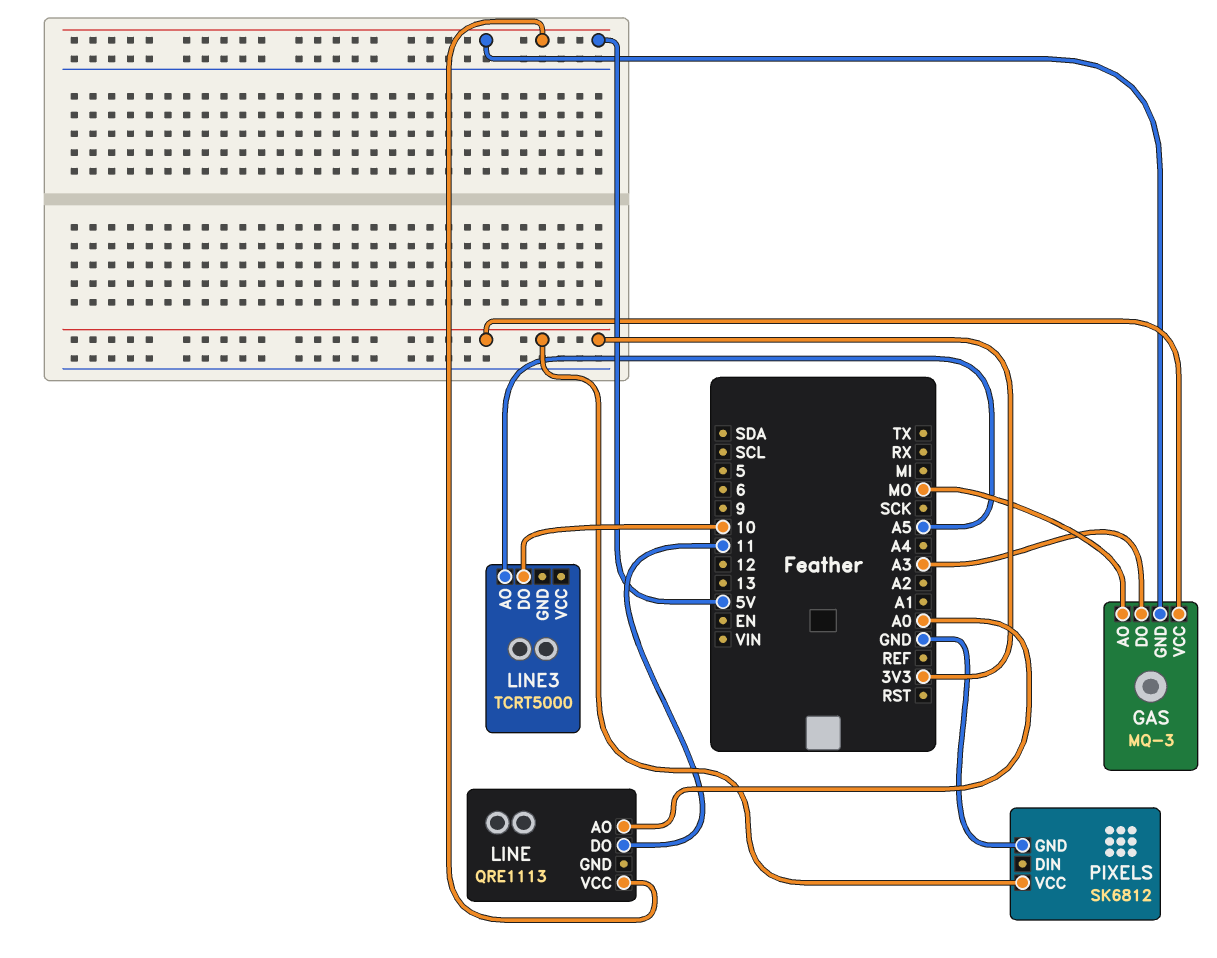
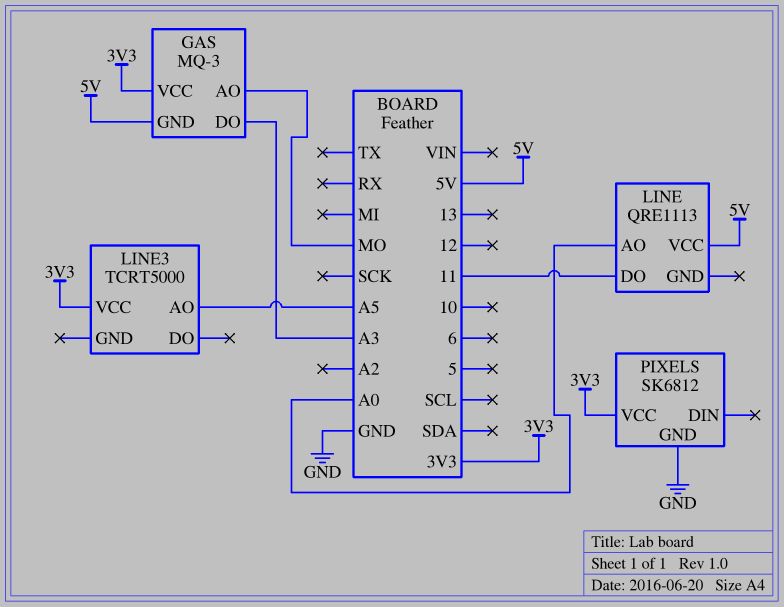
LINE3 pin DO: 10 -> none
LINE3 pin VCC: none -> 3V3

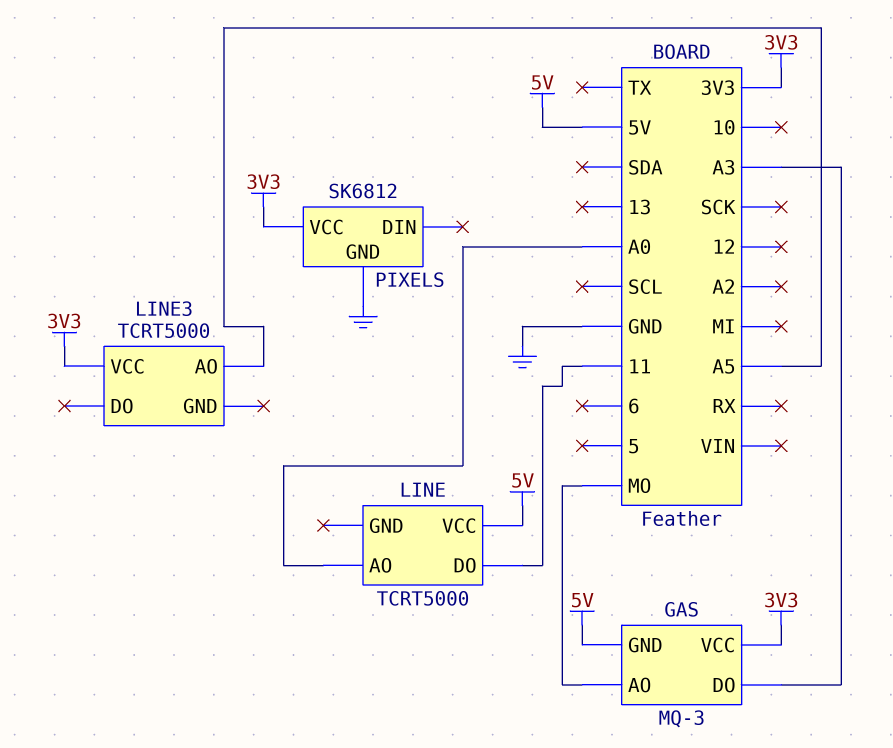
LINE: QRE1113 -> TCRT5000

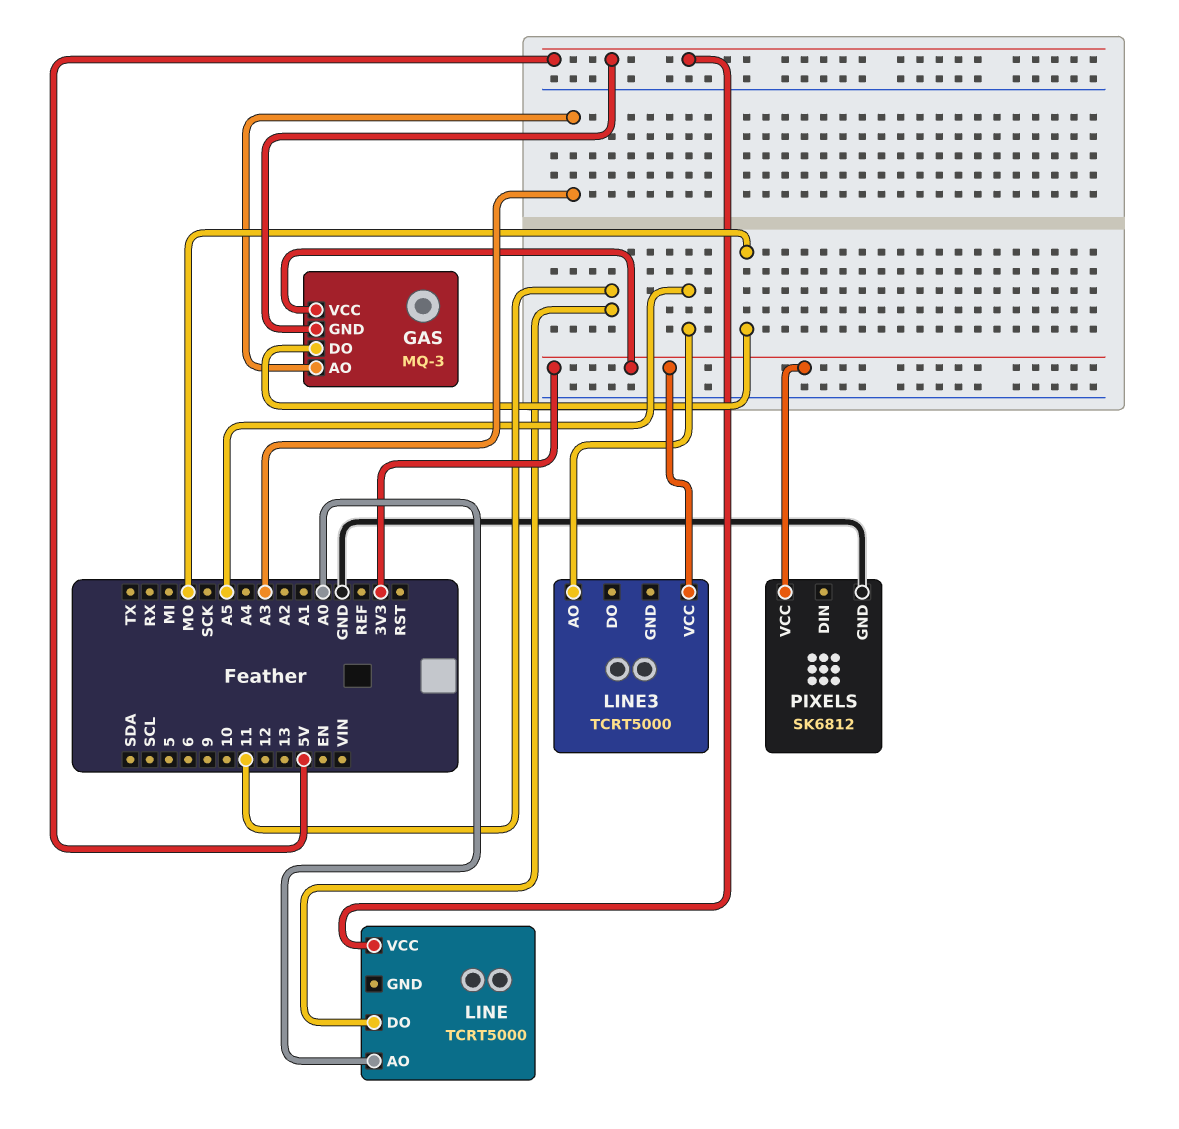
GAS pin AO: MO -> A3
GAS pin DO: A3 -> MO

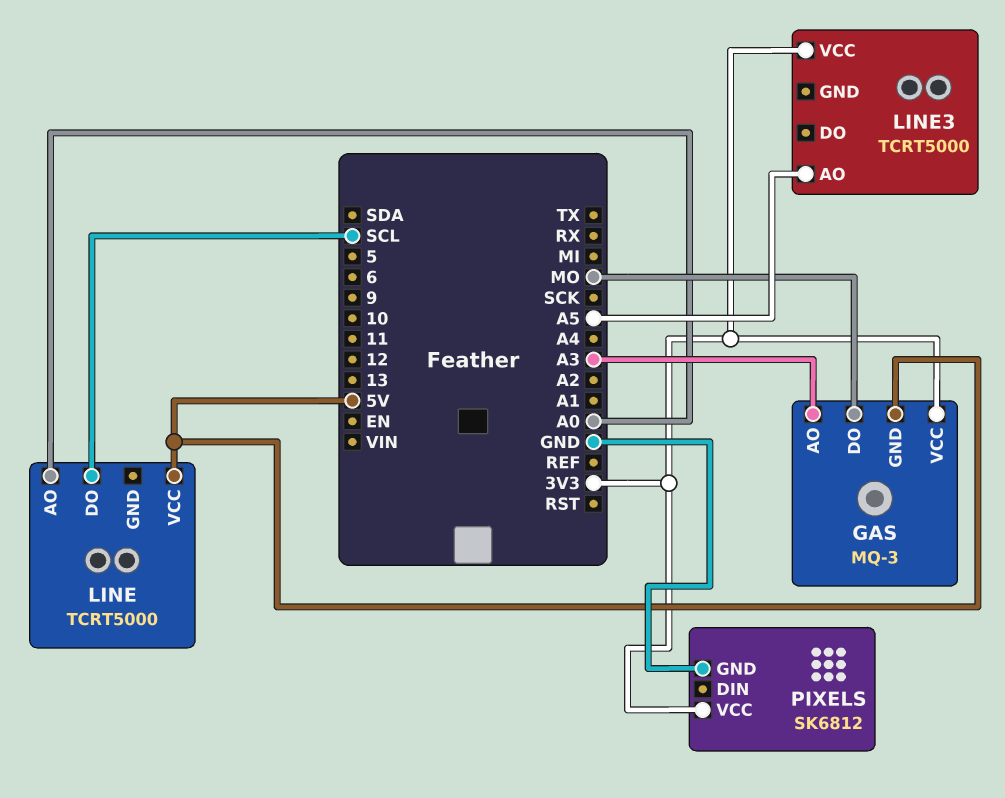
LINE pin DO: 11 -> SCL

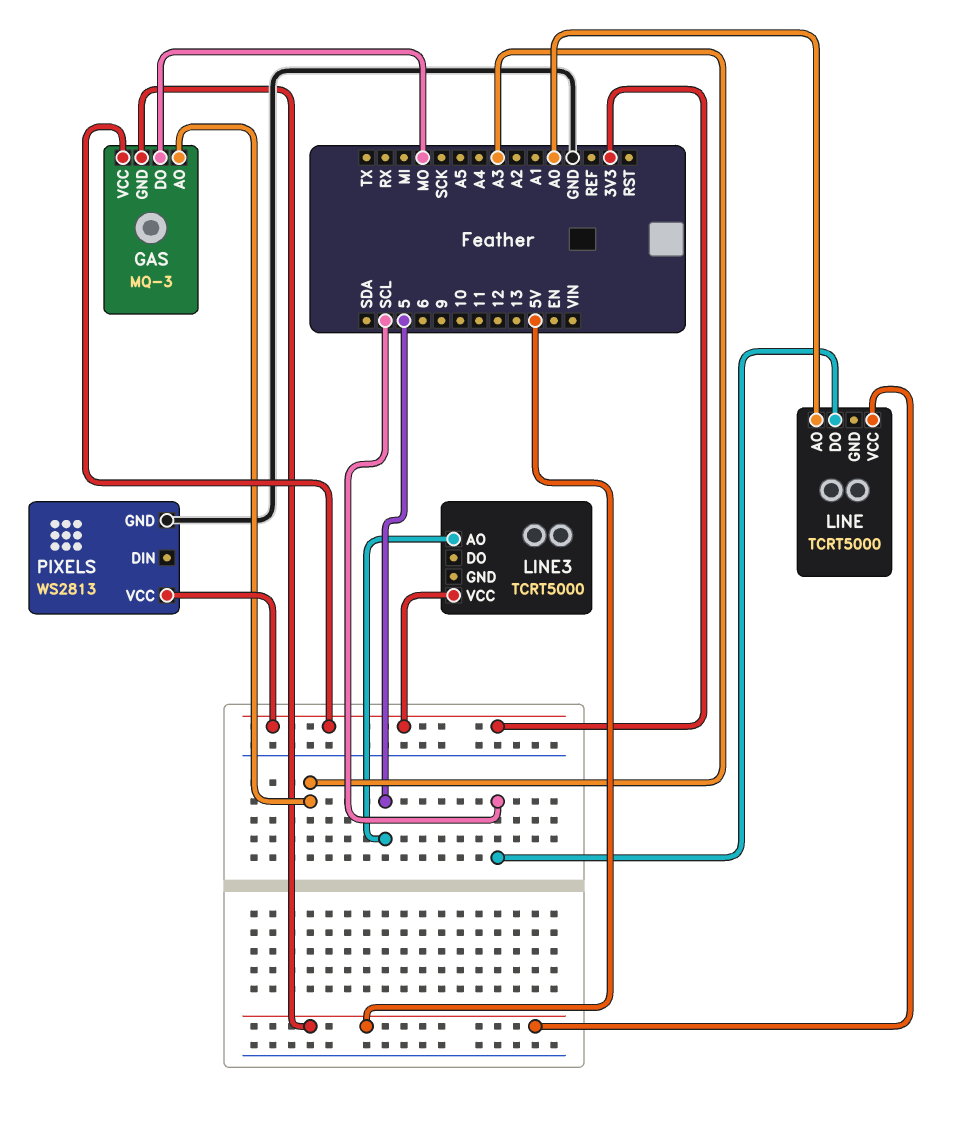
LINE3 pin AO: A5 -> 5
PIXELS: SK6812 -> WS2813

